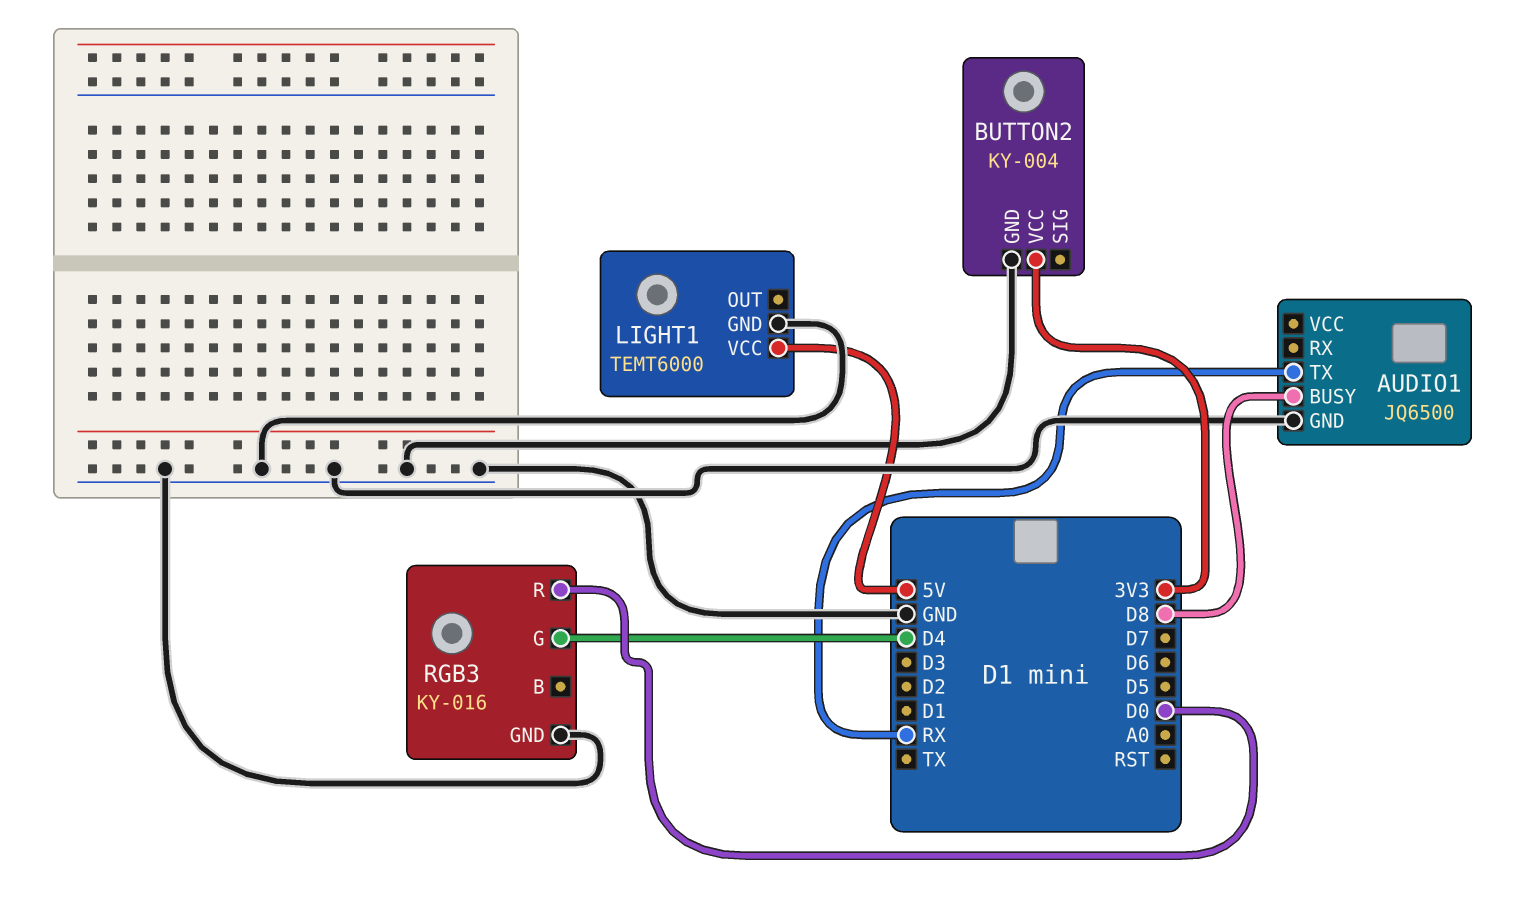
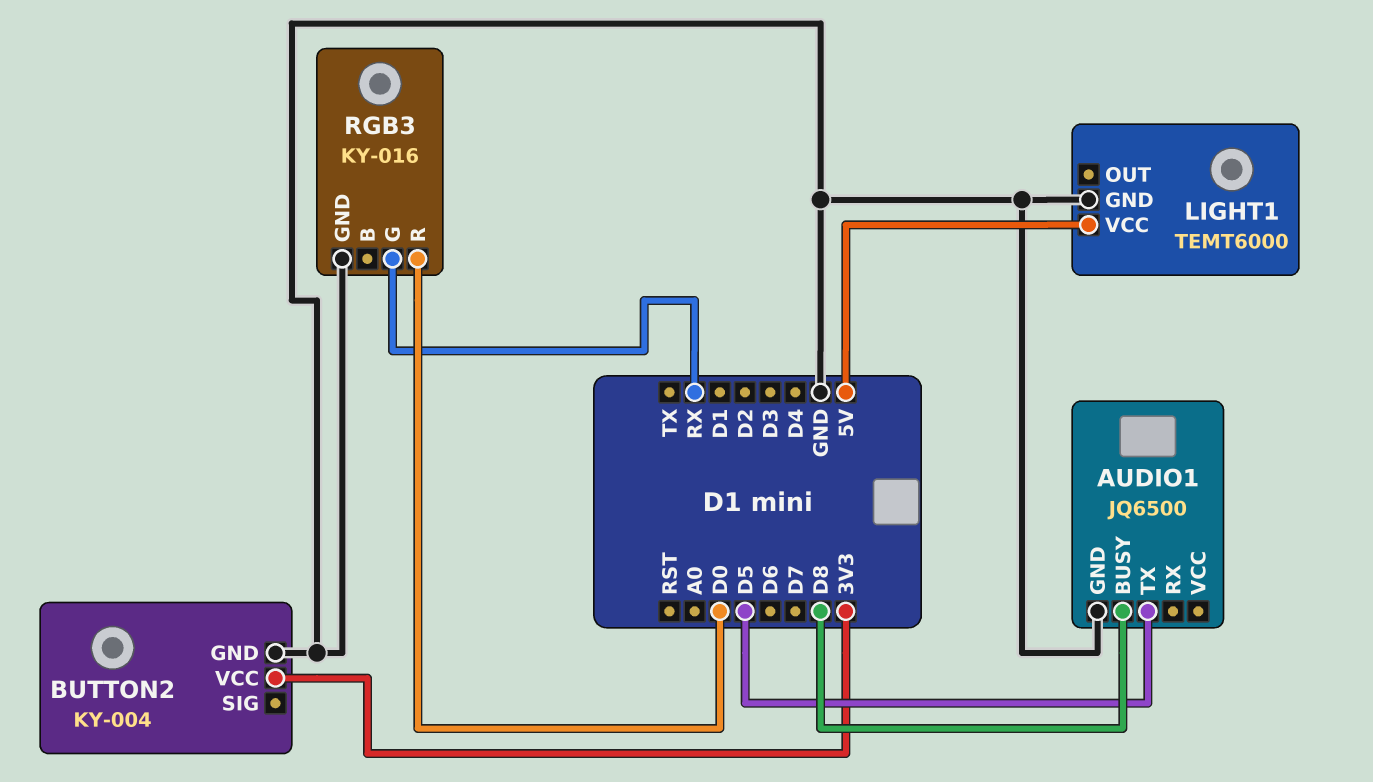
AUDIO1 pin TX: RX -> D5
RGB3 pin G: D4 -> RX

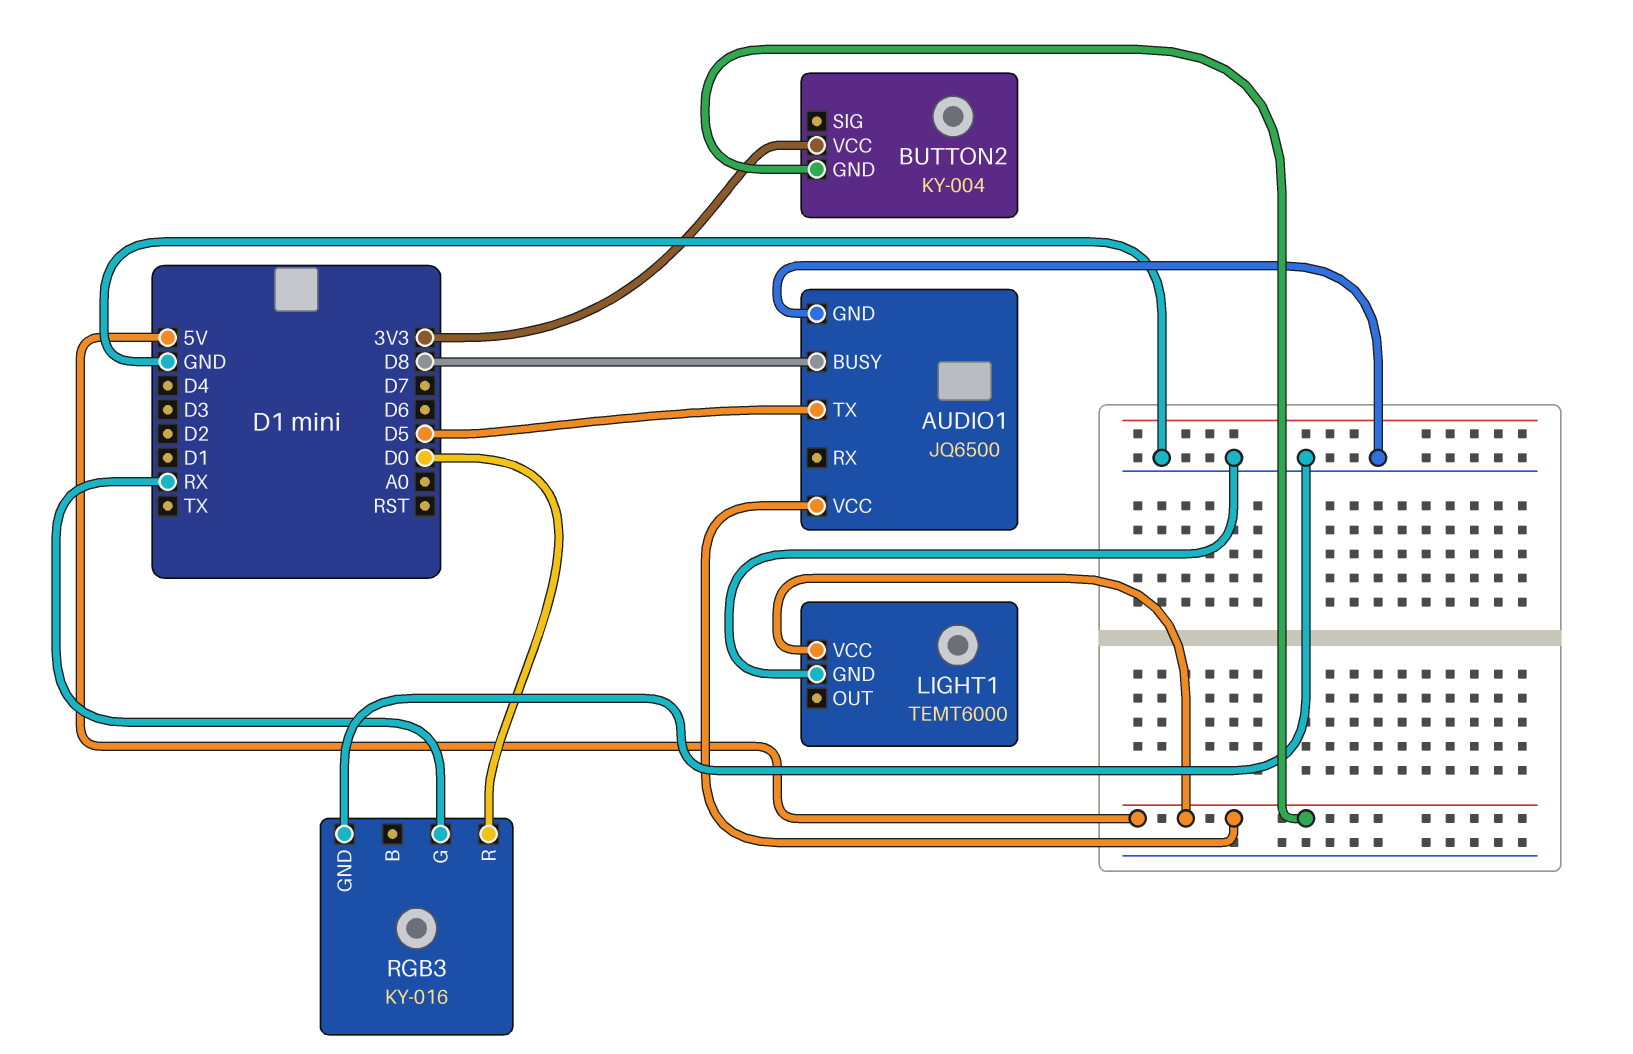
AUDIO1 pin VCC: none -> 5V
BUTTON2 pin GND: GND -> 5V

